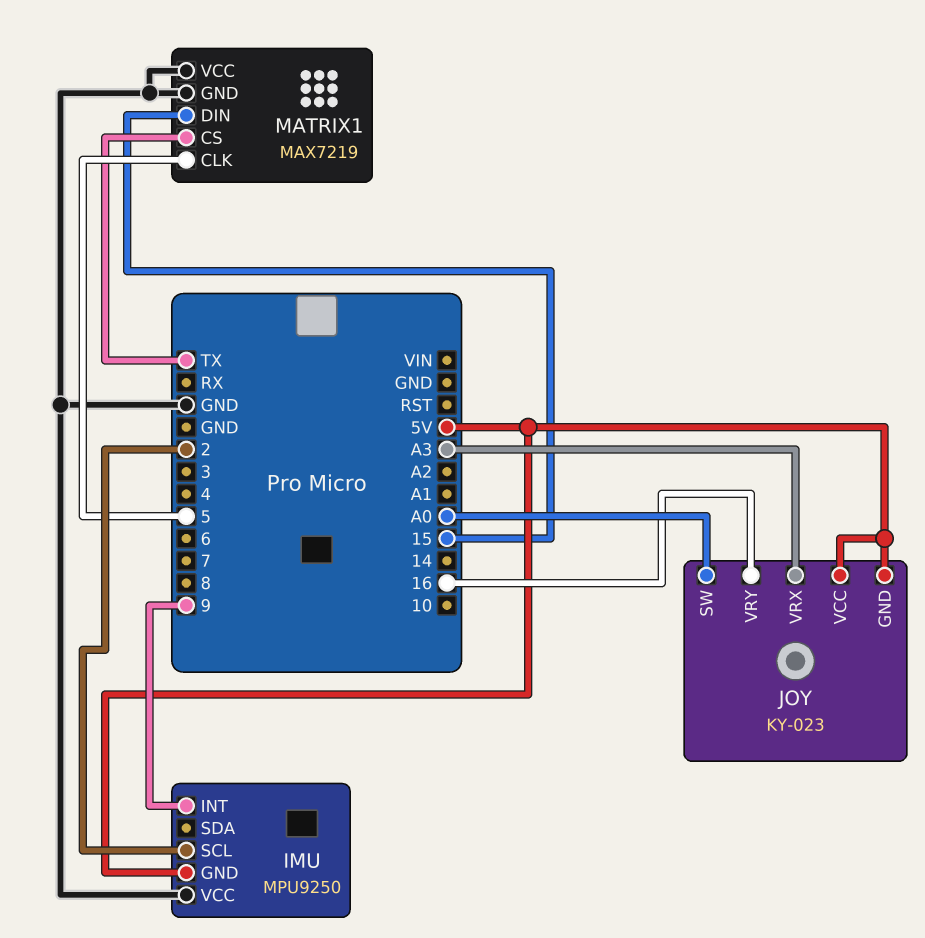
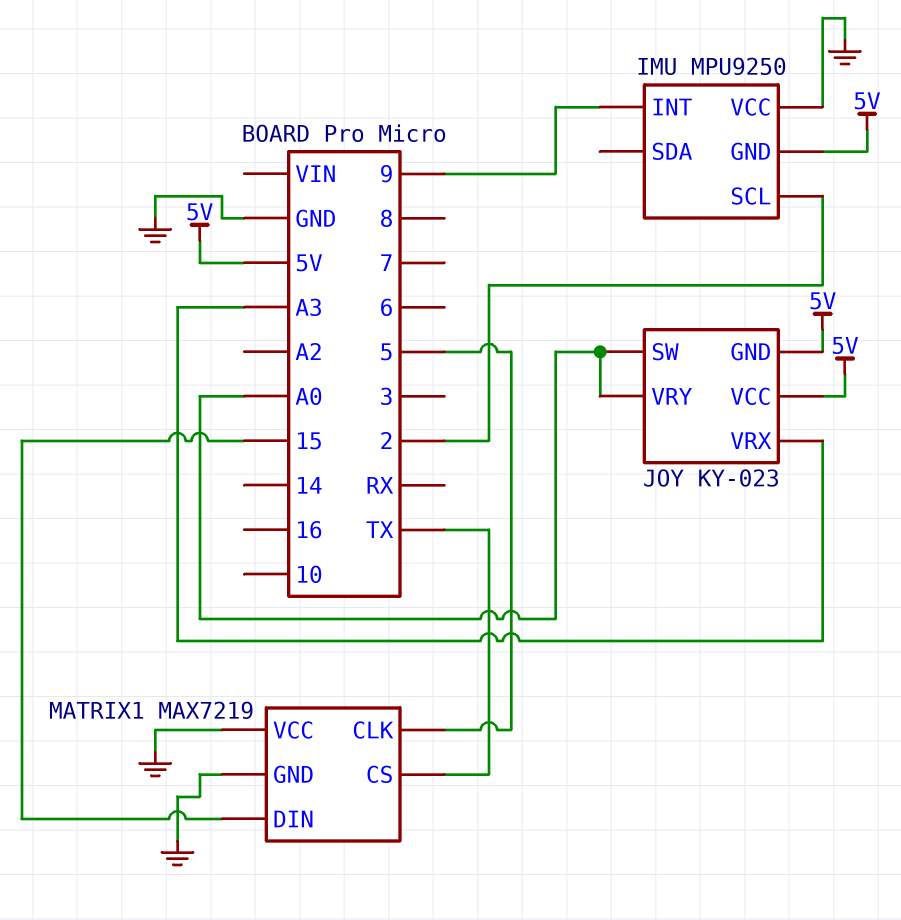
JOY pin VRY: 16 -> A0

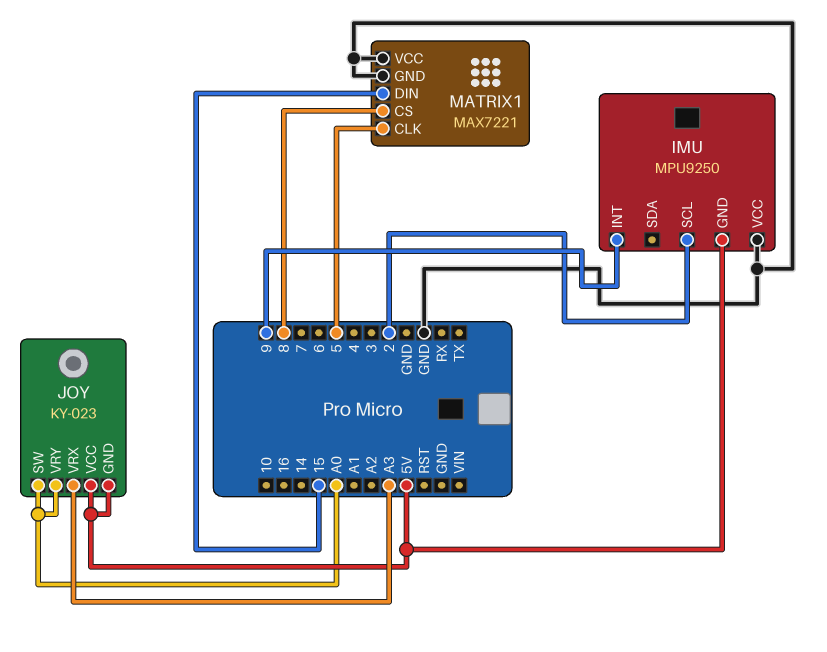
MATRIX1: MAX7219 -> MAX7221
MATRIX1 pin CS: TX -> 8

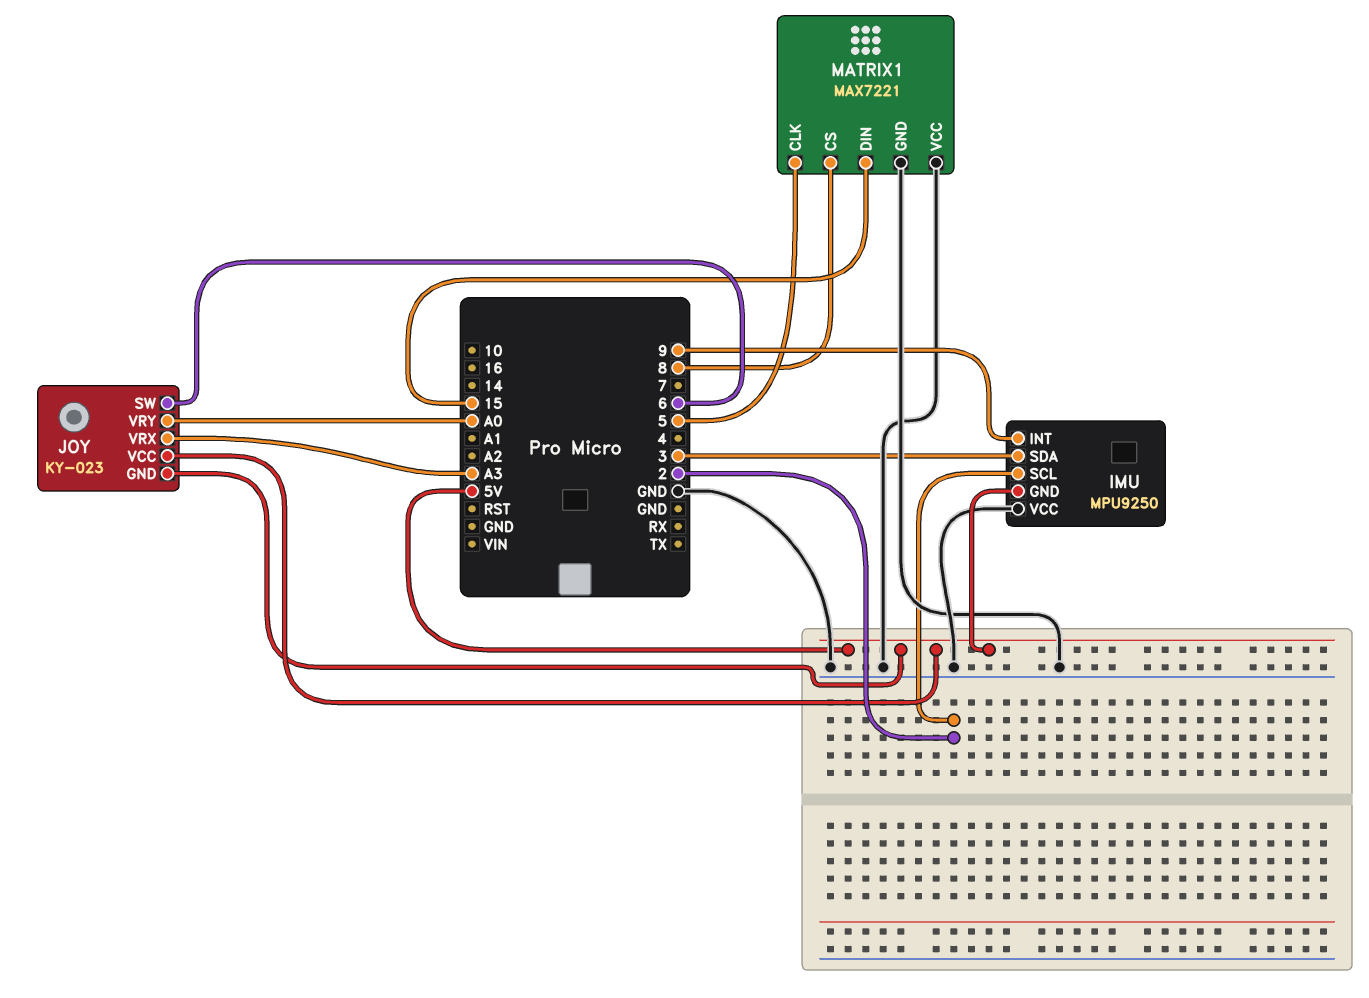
IMU pin SDA: none -> 3
JOY pin SW: A0 -> 6

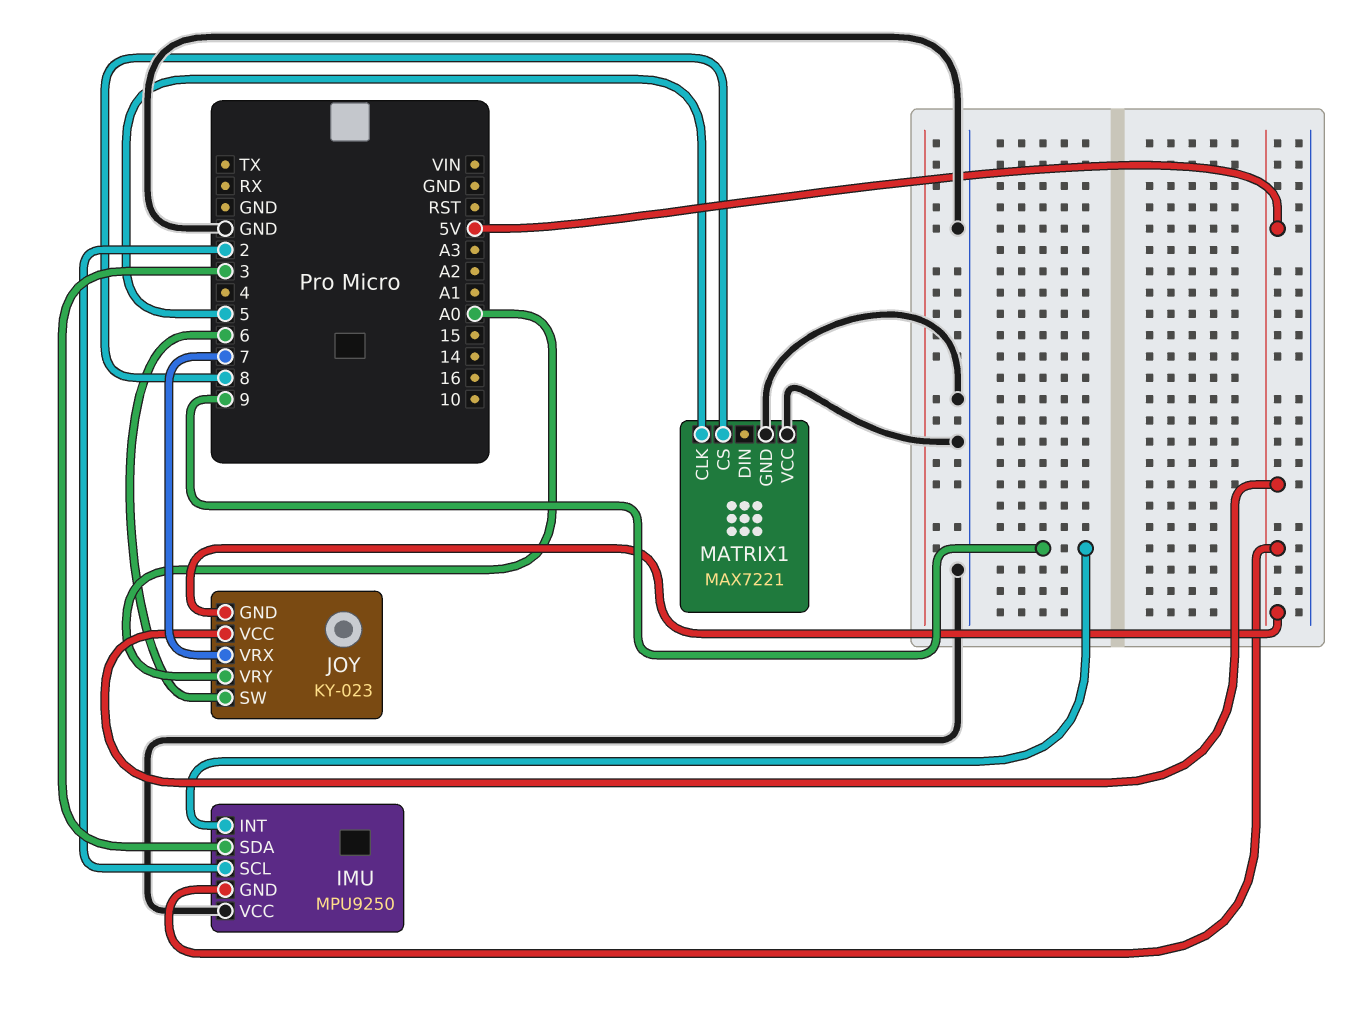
JOY pin VRX: A3 -> 7
MATRIX1 pin DIN: 15 -> none

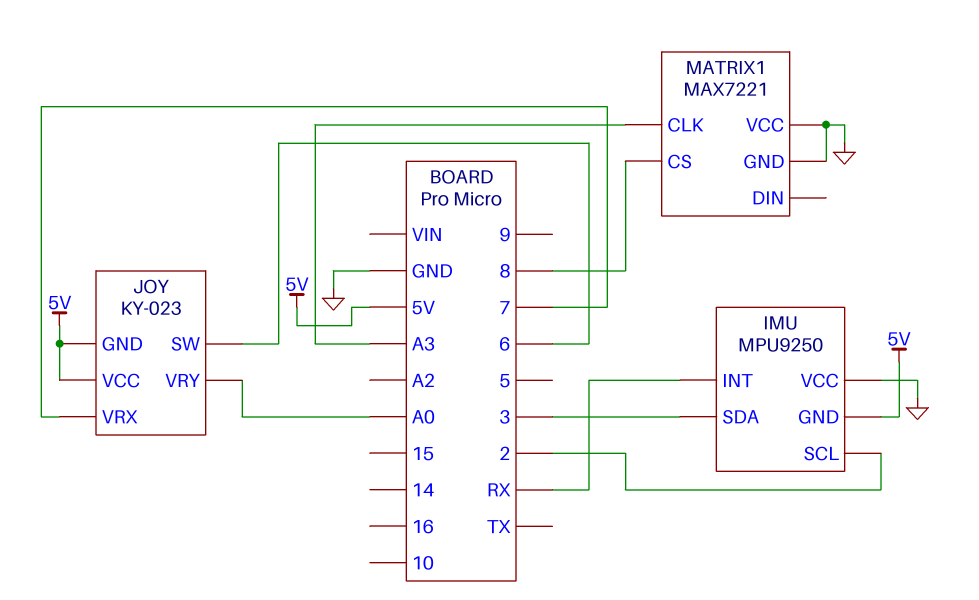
IMU pin INT: 9 -> RX
MATRIX1 pin CLK: 5 -> A3

